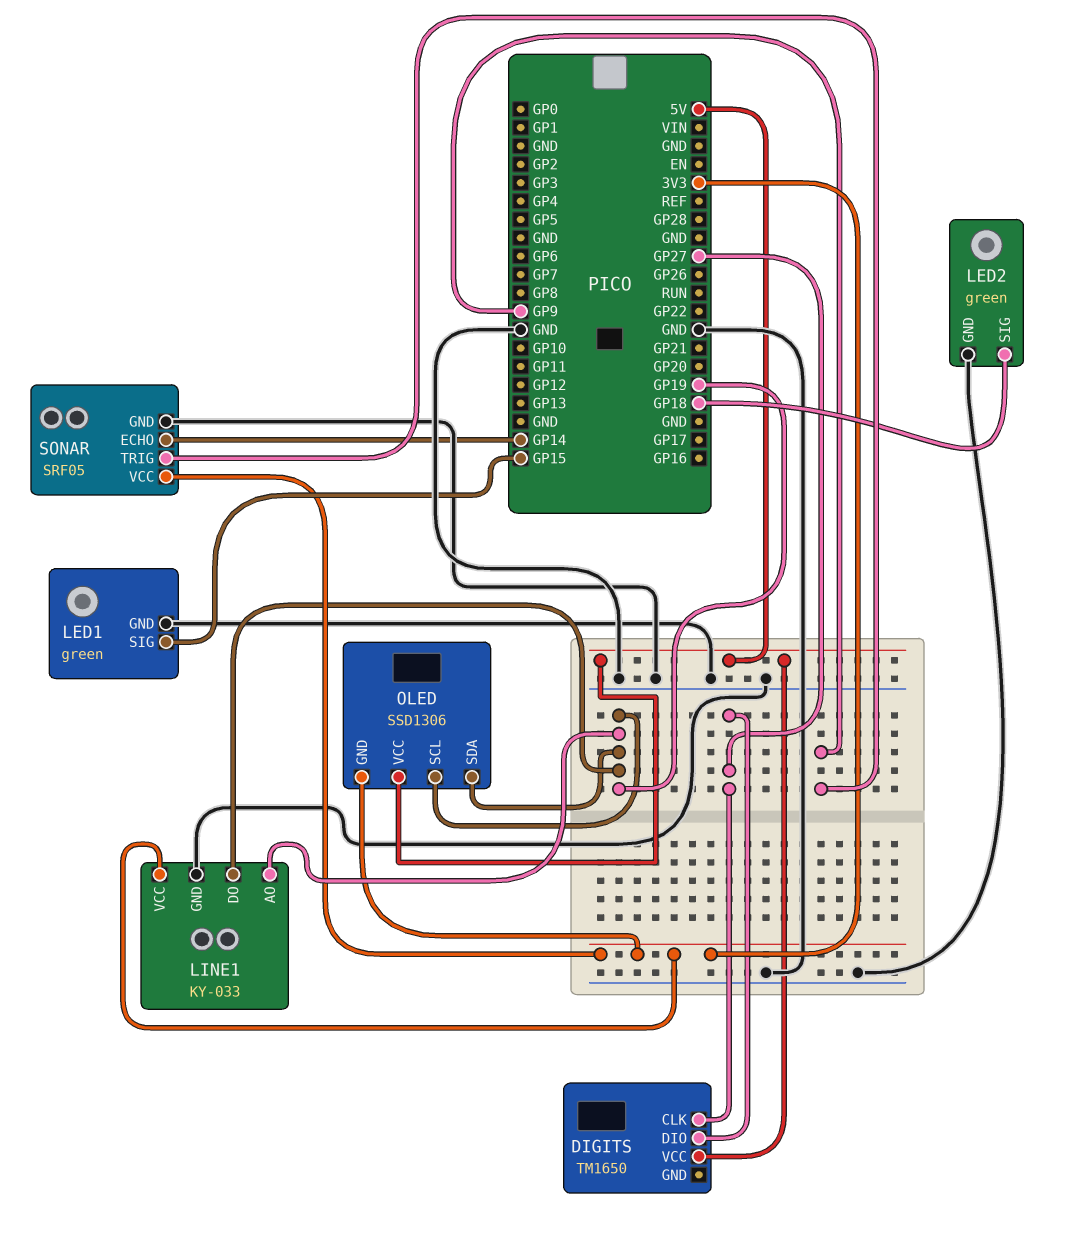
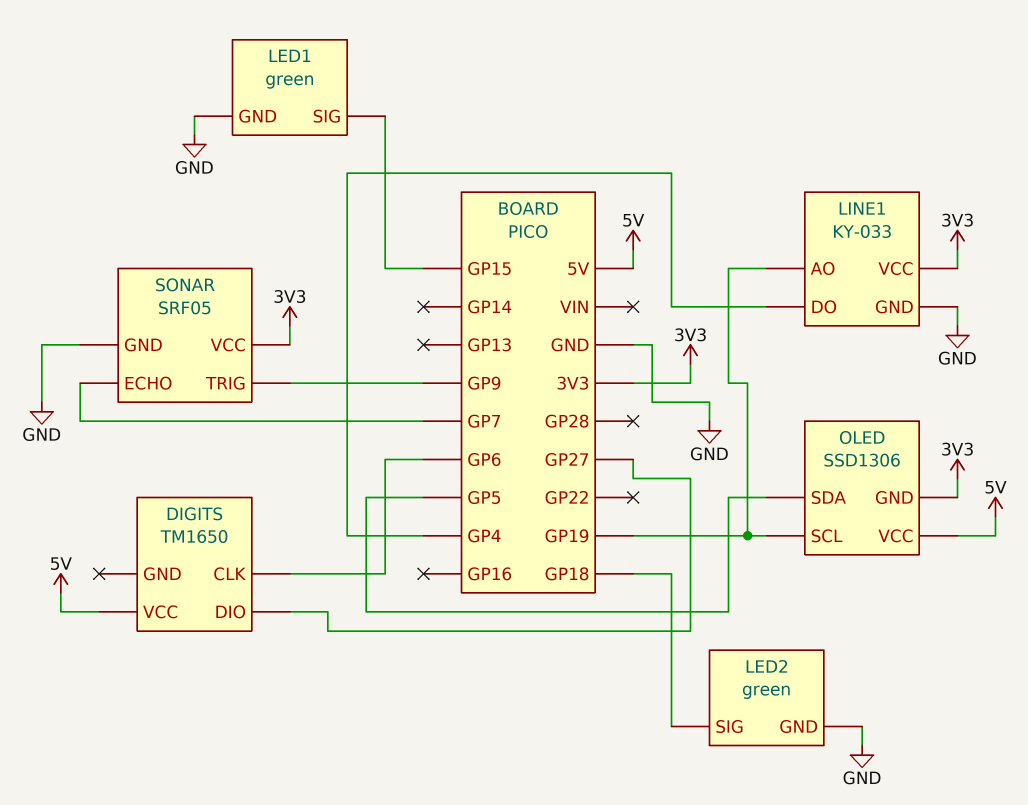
DIGITS pin CLK: GP27 -> GP6
LINE1 pin DO: GP19 -> GP4
OLED pin SDA: GP19 -> GP5
SONAR pin ECHO: GP14 -> GP7

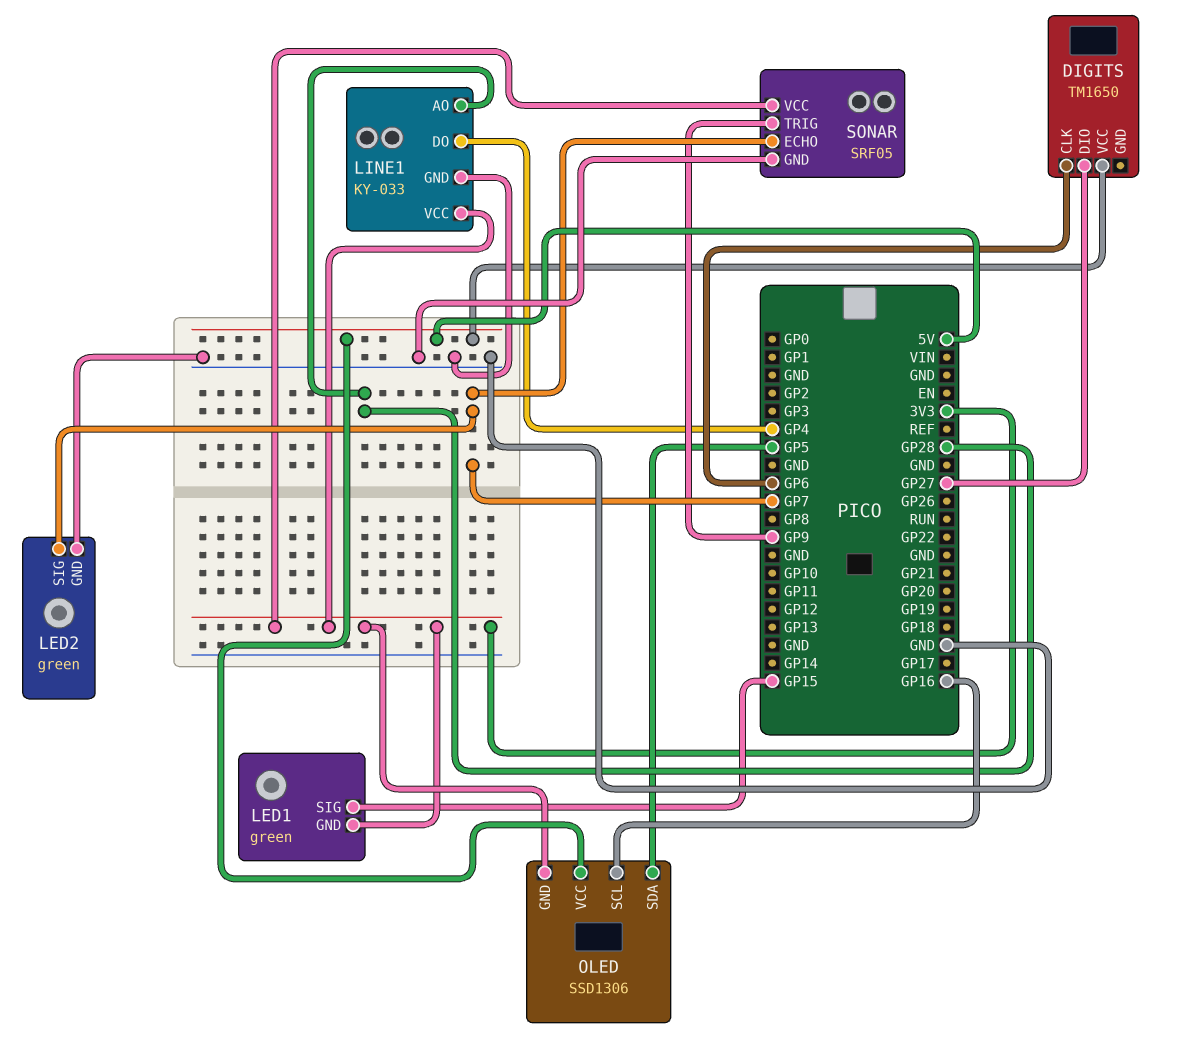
LED1 pin GND: GND -> 3V3
LED2 pin SIG: GP18 -> GP7
LINE1 pin AO: GP19 -> GP28
OLED pin SCL: GP19 -> GP16

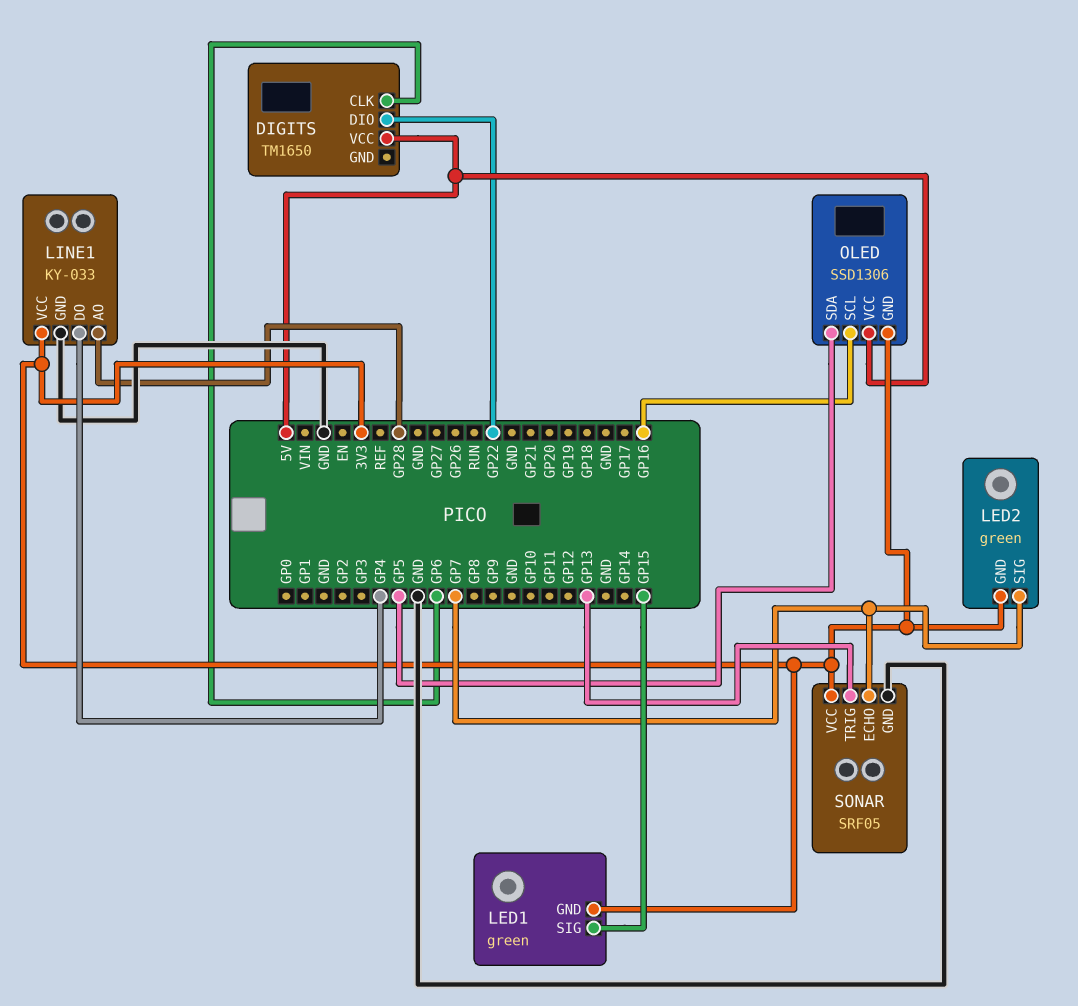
DIGITS pin DIO: GP27 -> GP22
LED2 pin GND: GND -> 3V3
SONAR pin TRIG: GP9 -> GP13

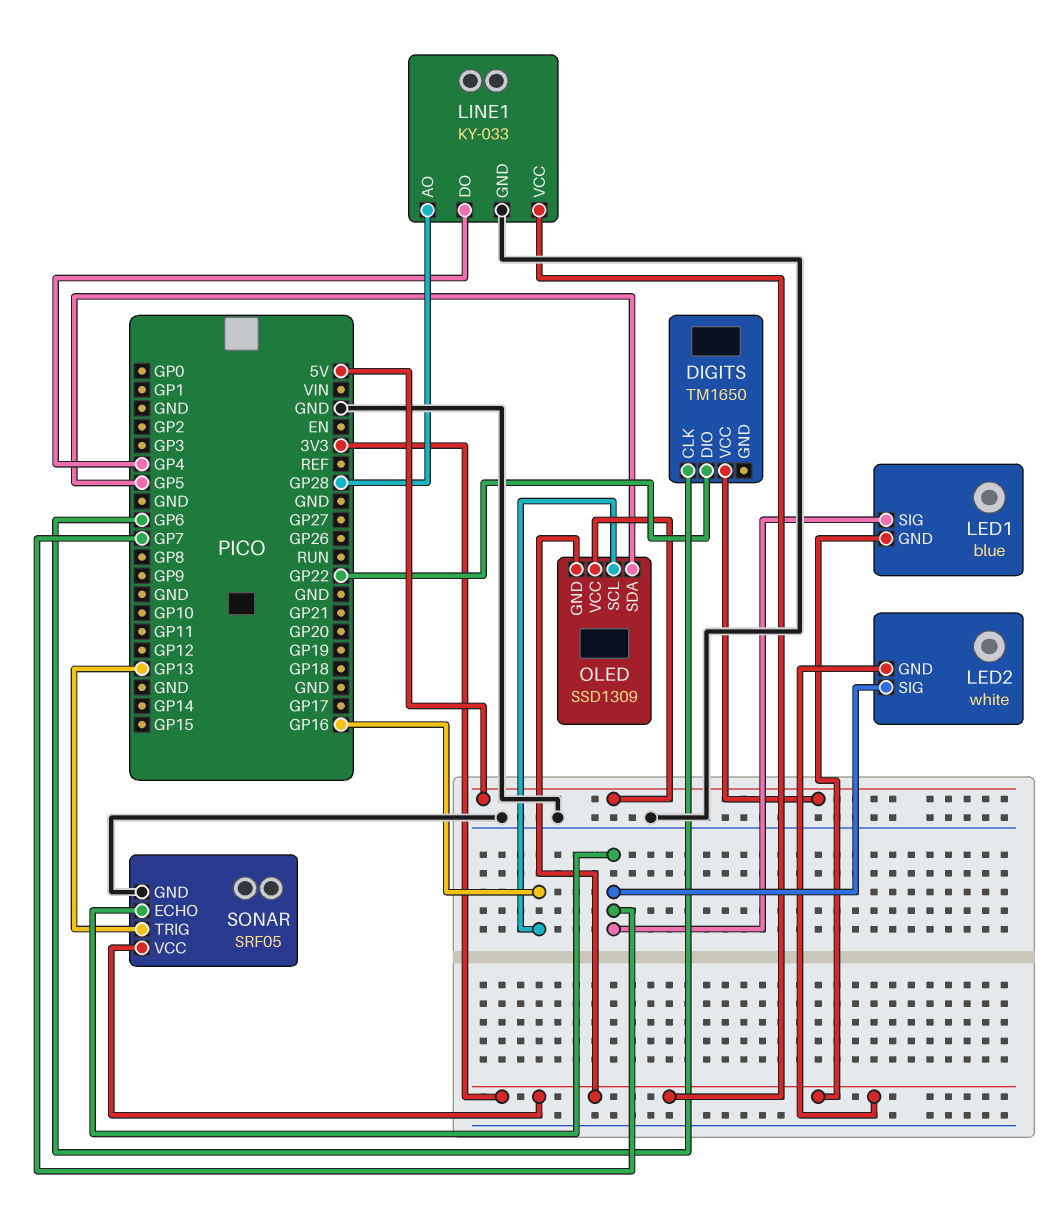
LED1: green -> blue
LED1 pin SIG: GP15 -> GP7
LED2: green -> white
OLED: SSD1306 -> SSD1309

